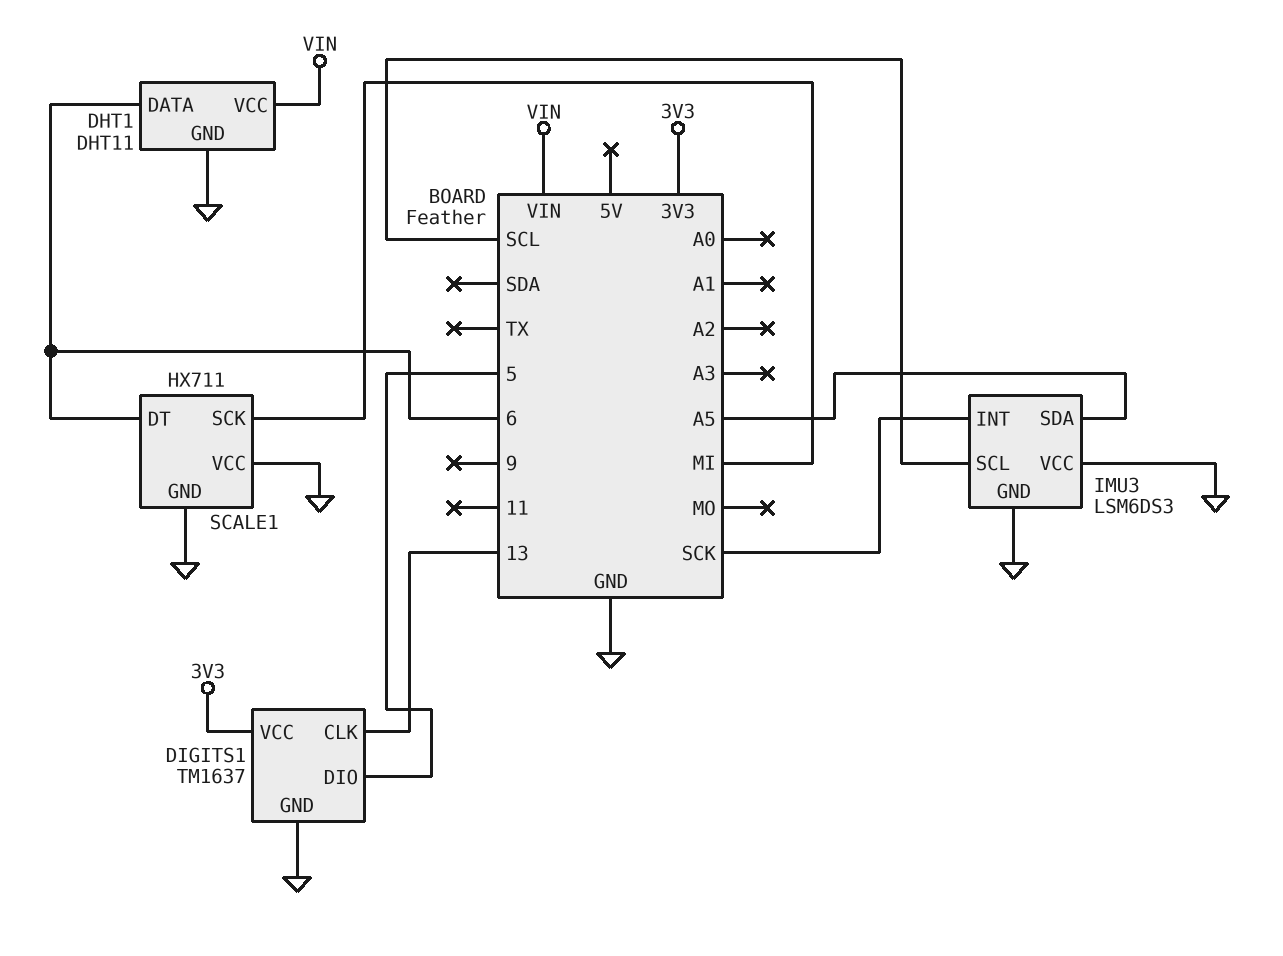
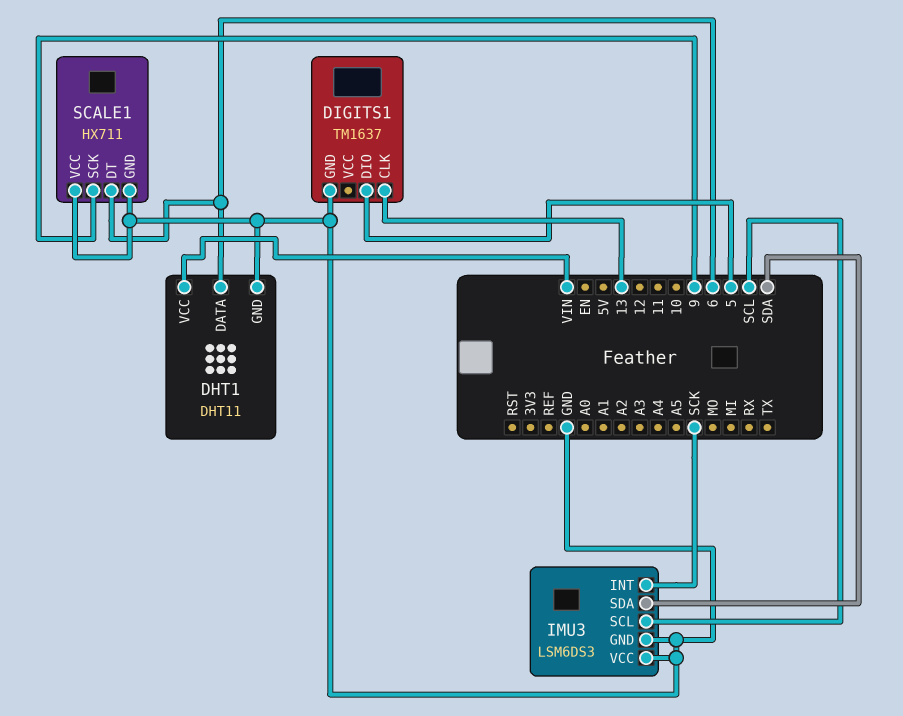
DIGITS1 pin VCC: 3V3 -> none
IMU3 pin SDA: A5 -> SDA
SCALE1 pin SCK: MI -> 9

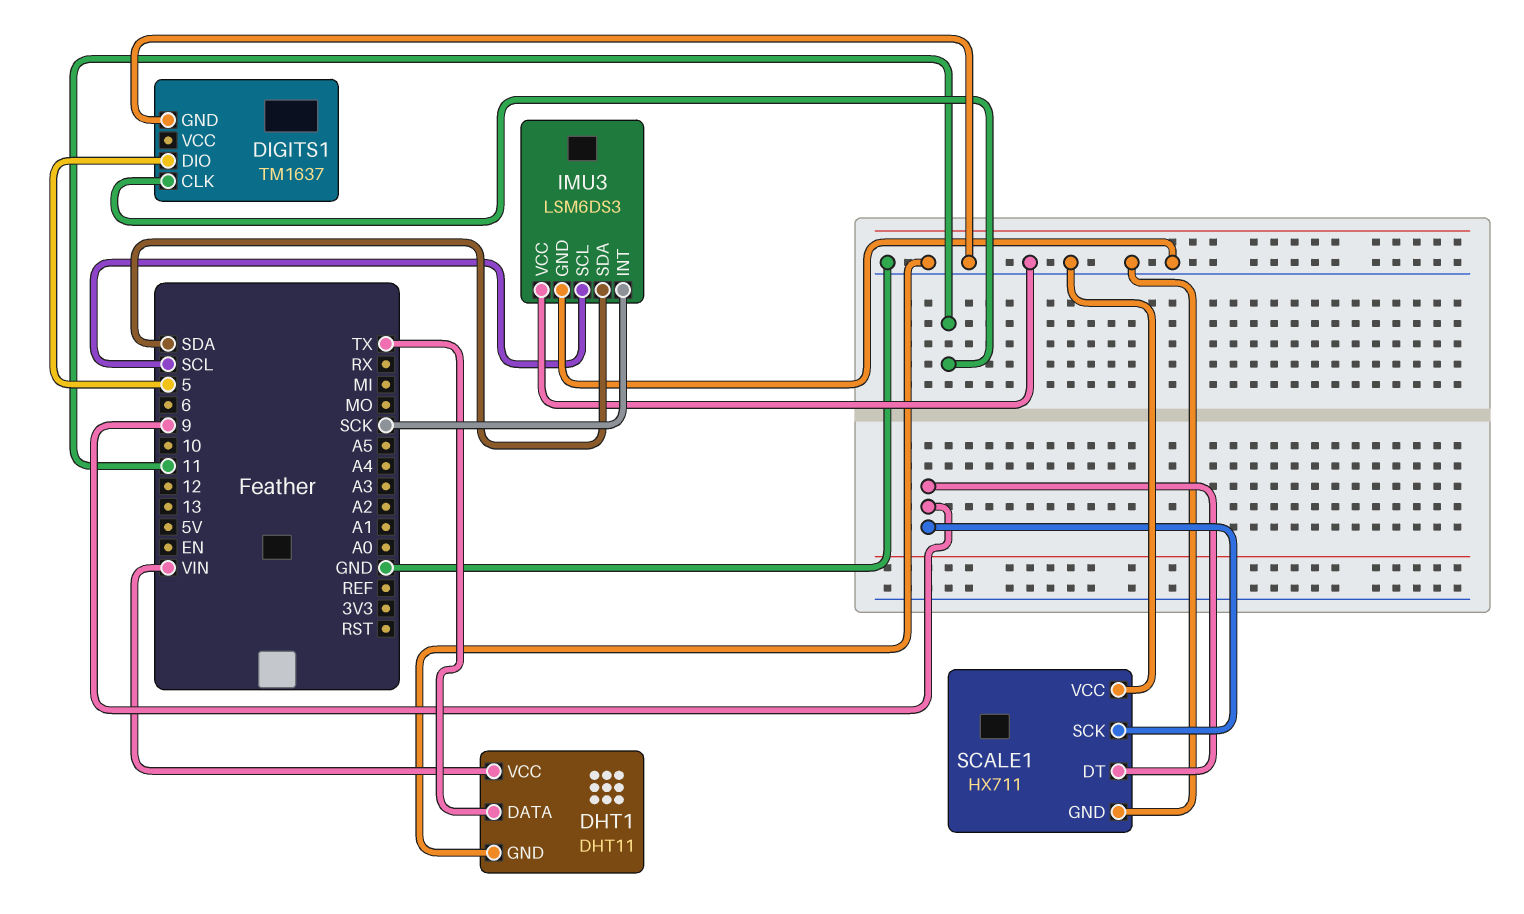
DHT1 pin DATA: 6 -> TX
DIGITS1 pin CLK: 13 -> 11
SCALE1 pin DT: 6 -> 9

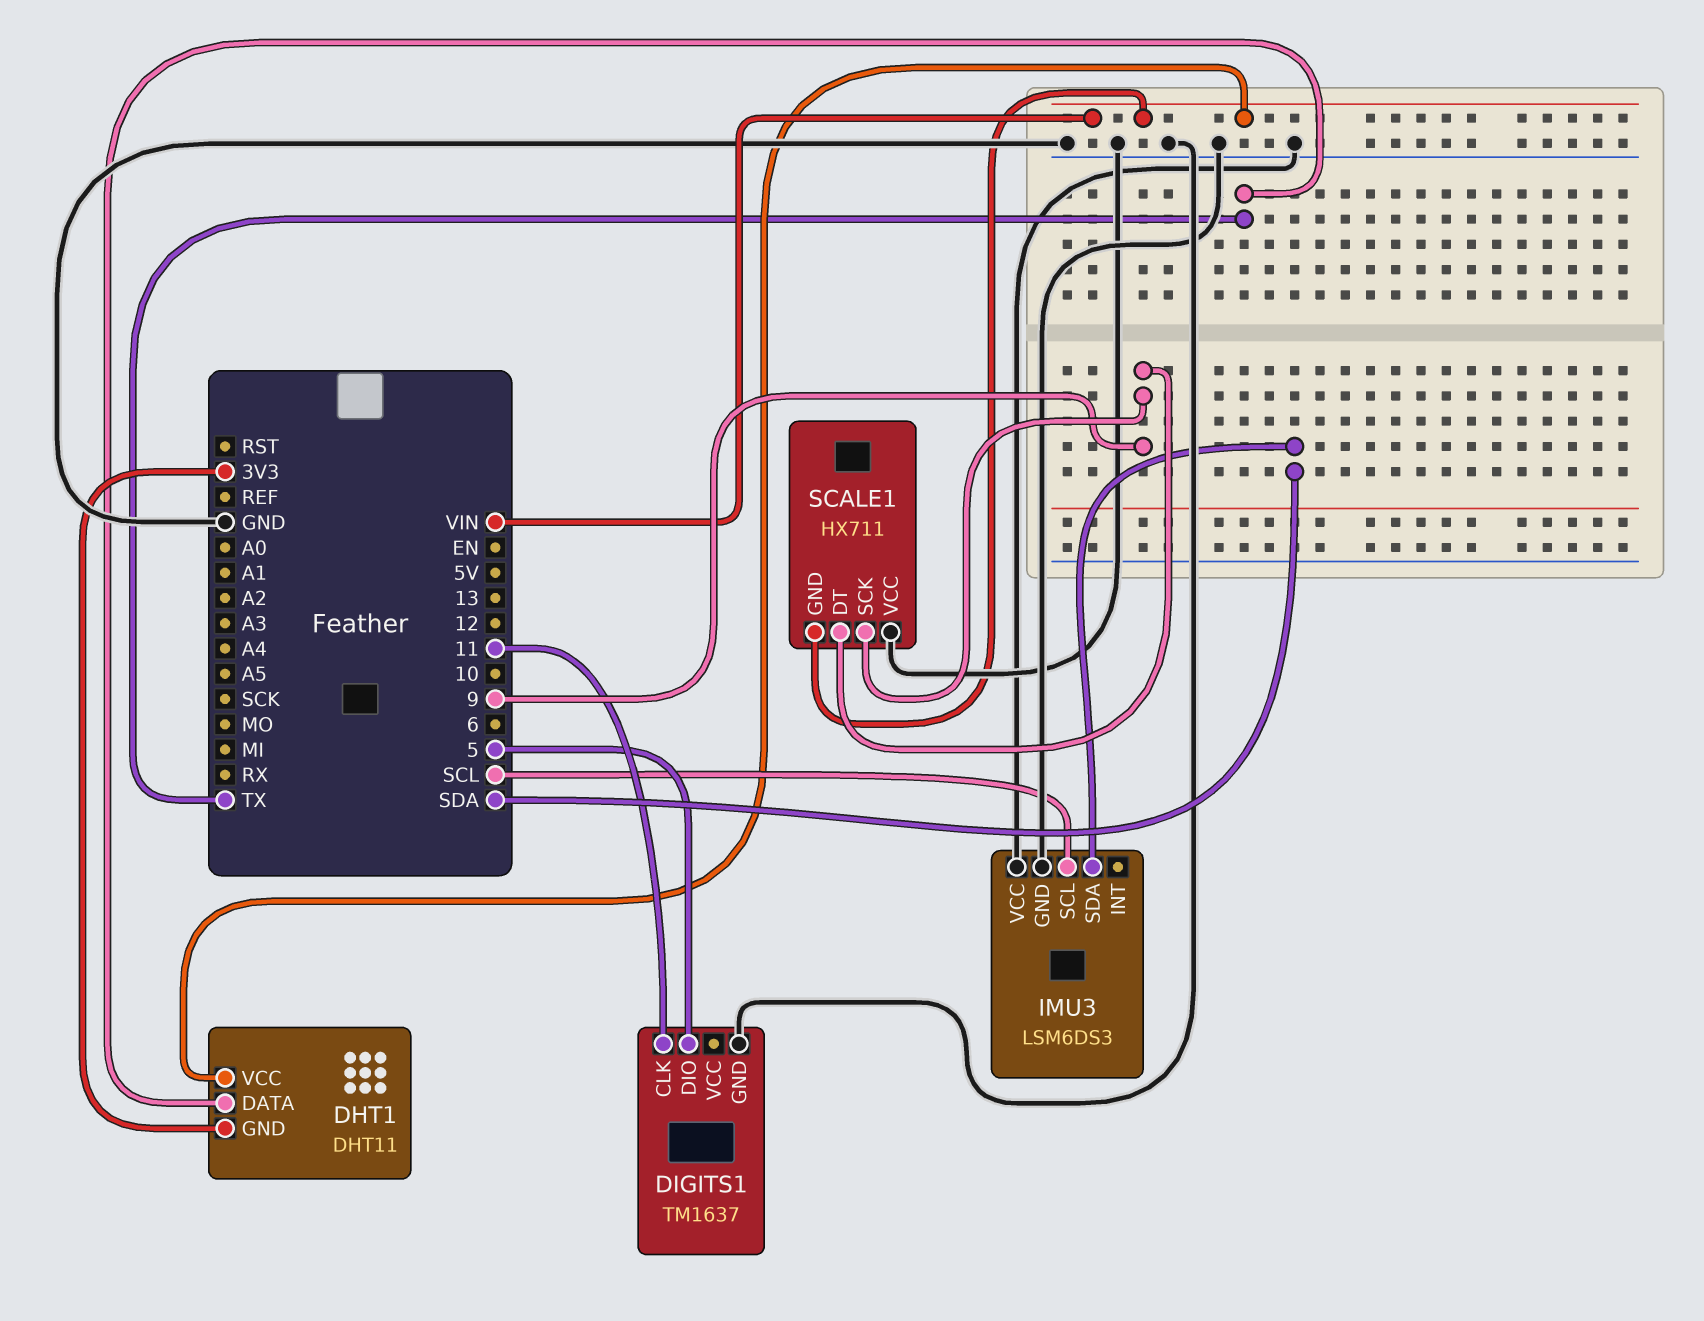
DHT1 pin GND: GND -> 3V3
IMU3 pin INT: SCK -> none
SCALE1 pin GND: GND -> VIN

